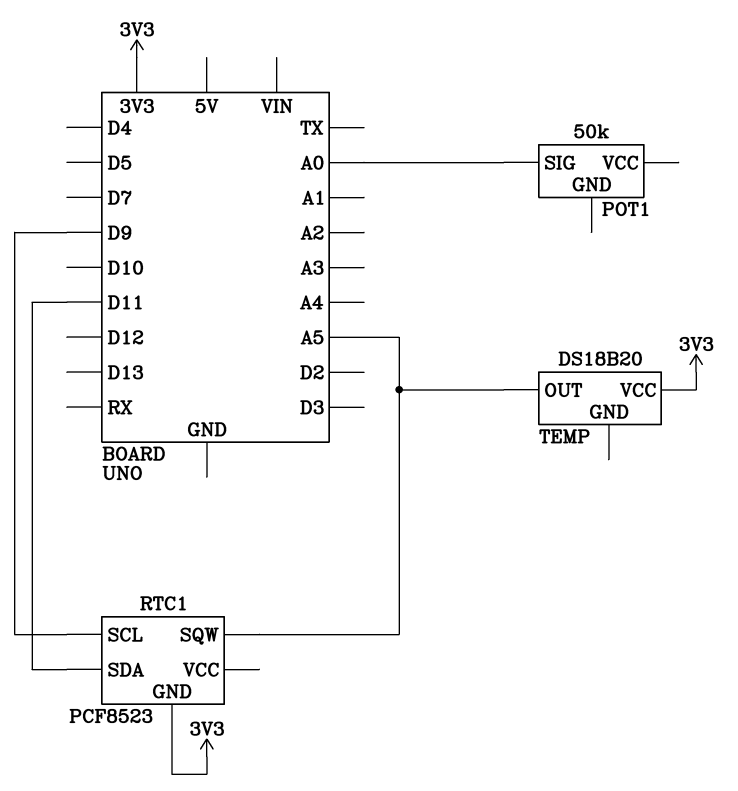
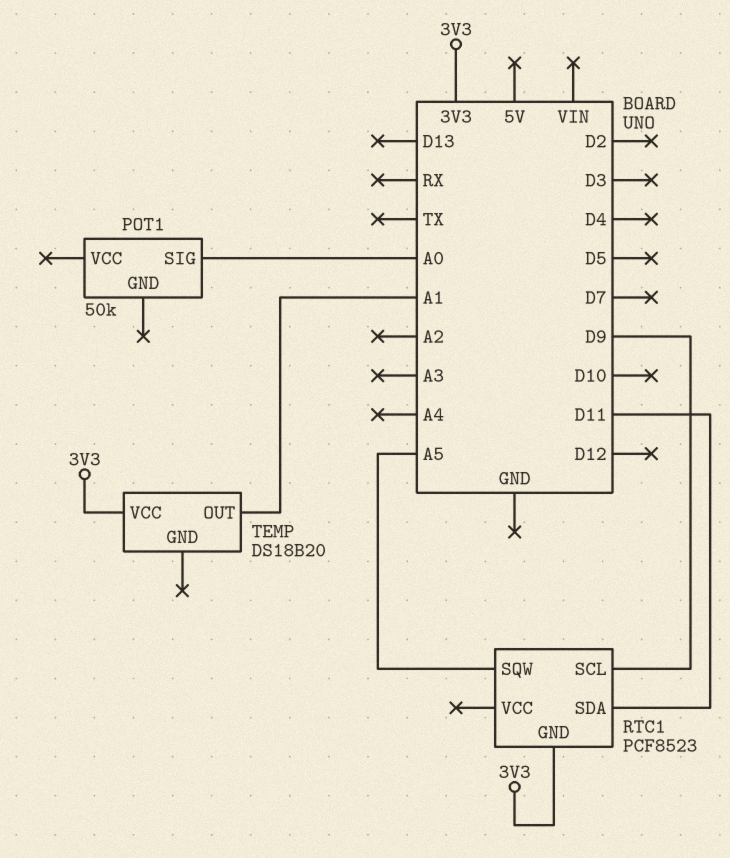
TEMP pin OUT: A5 -> A1

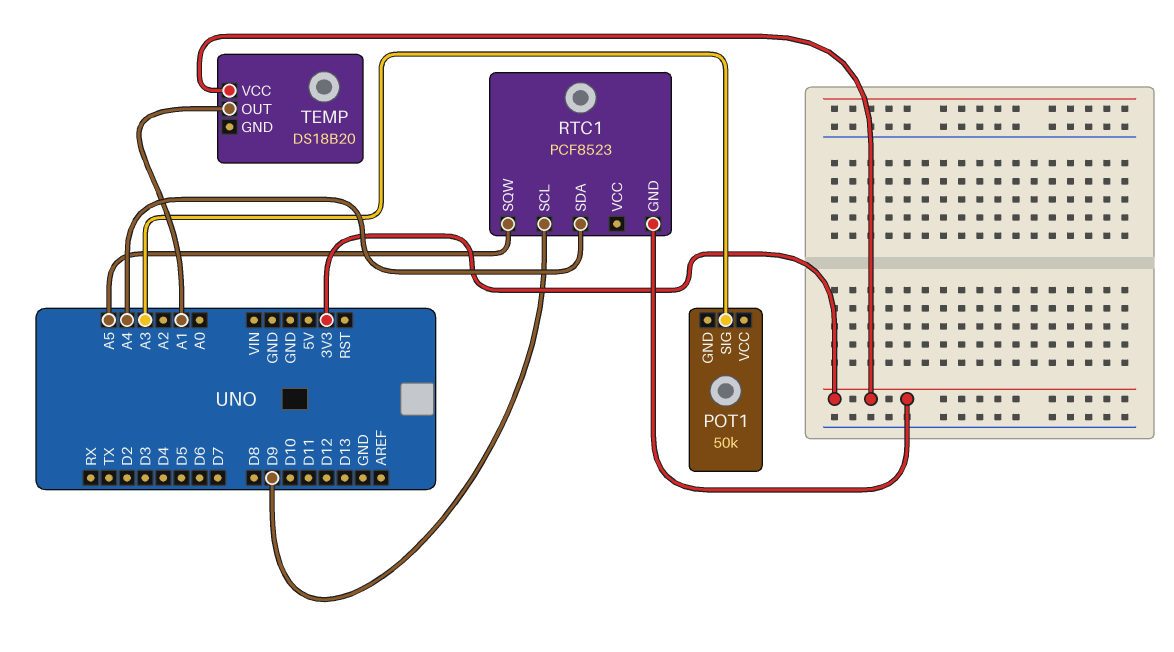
POT1 pin SIG: A0 -> A3
RTC1 pin SDA: D11 -> A4

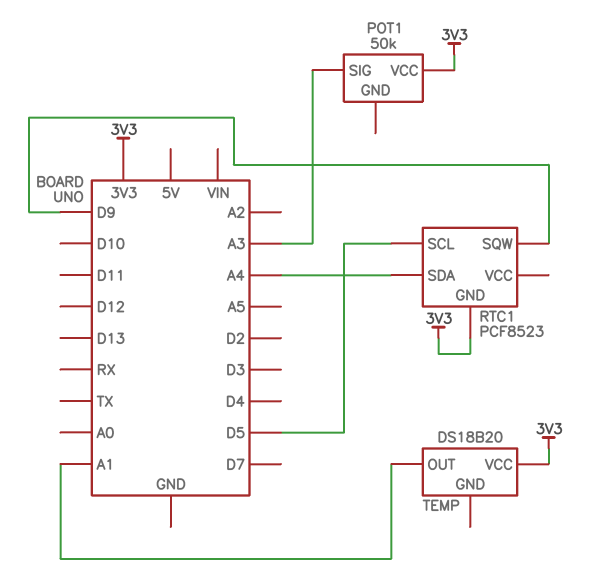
POT1 pin VCC: none -> 3V3
RTC1 pin SCL: D9 -> D5
RTC1 pin SQW: A5 -> D9

